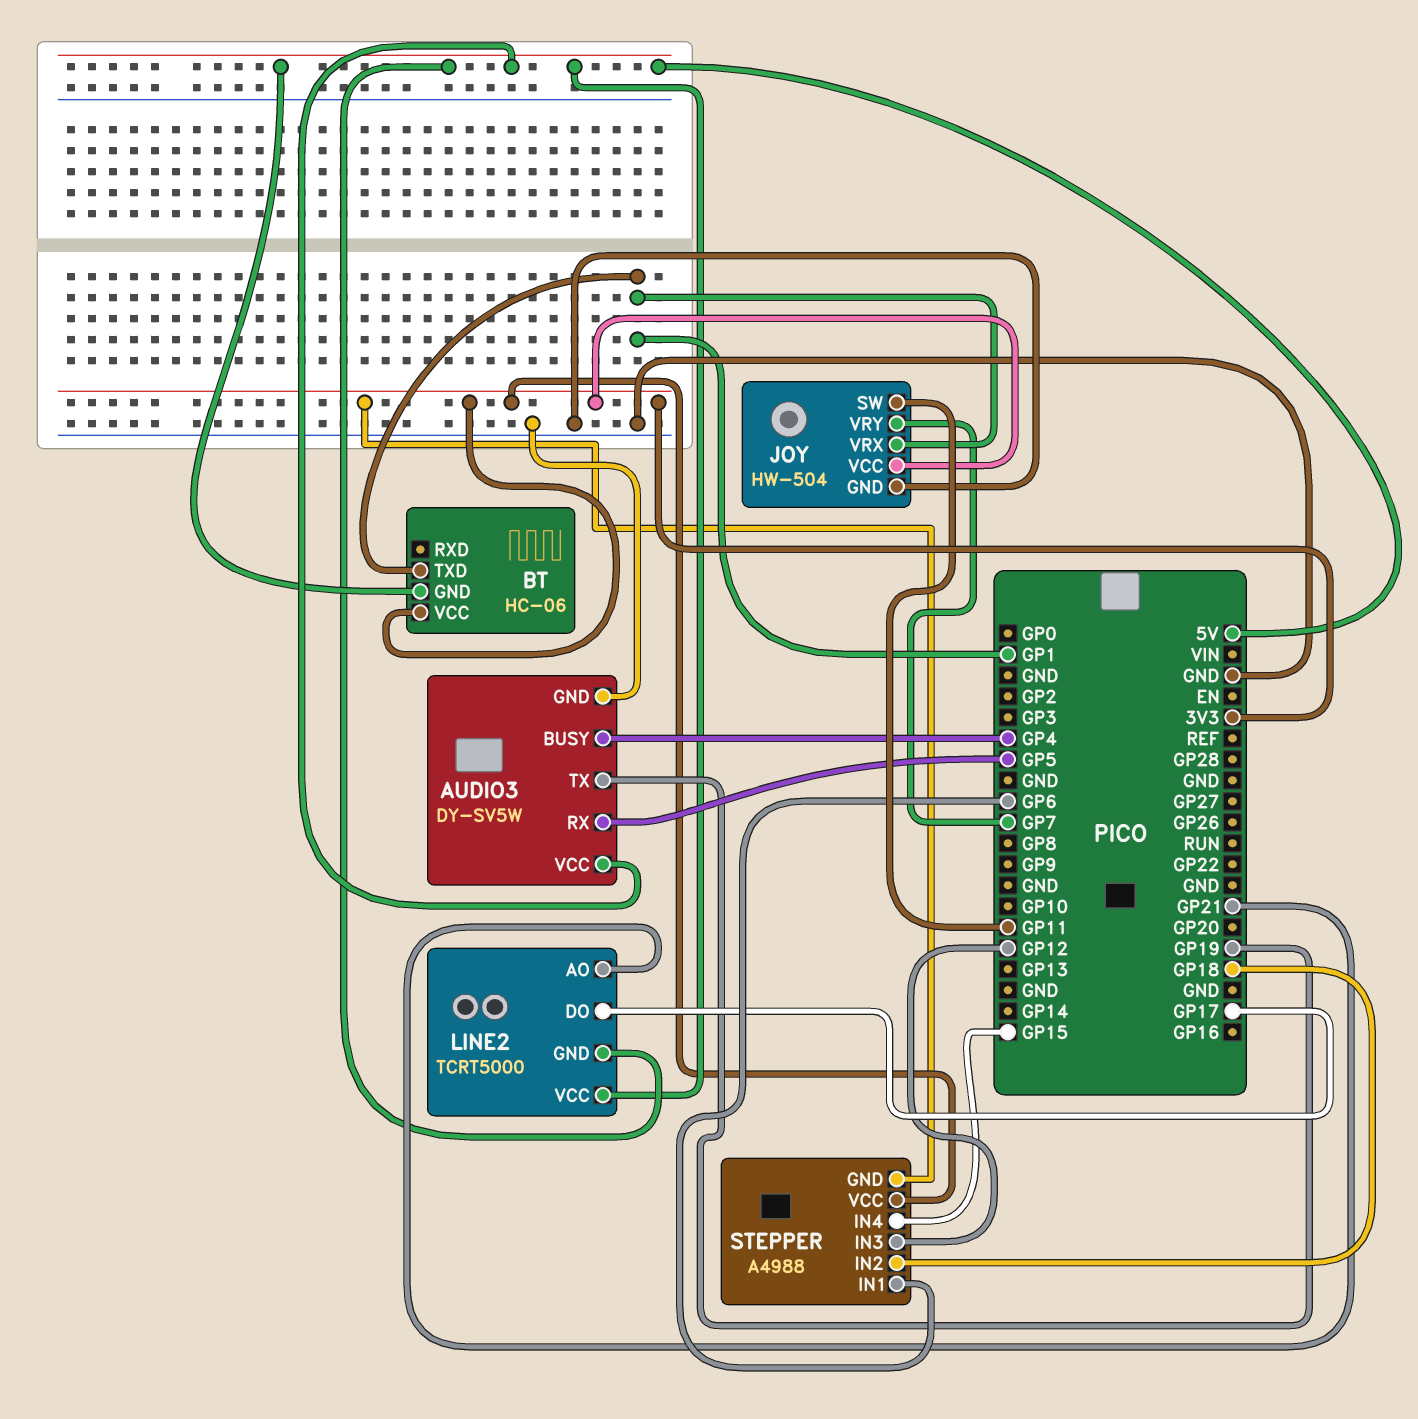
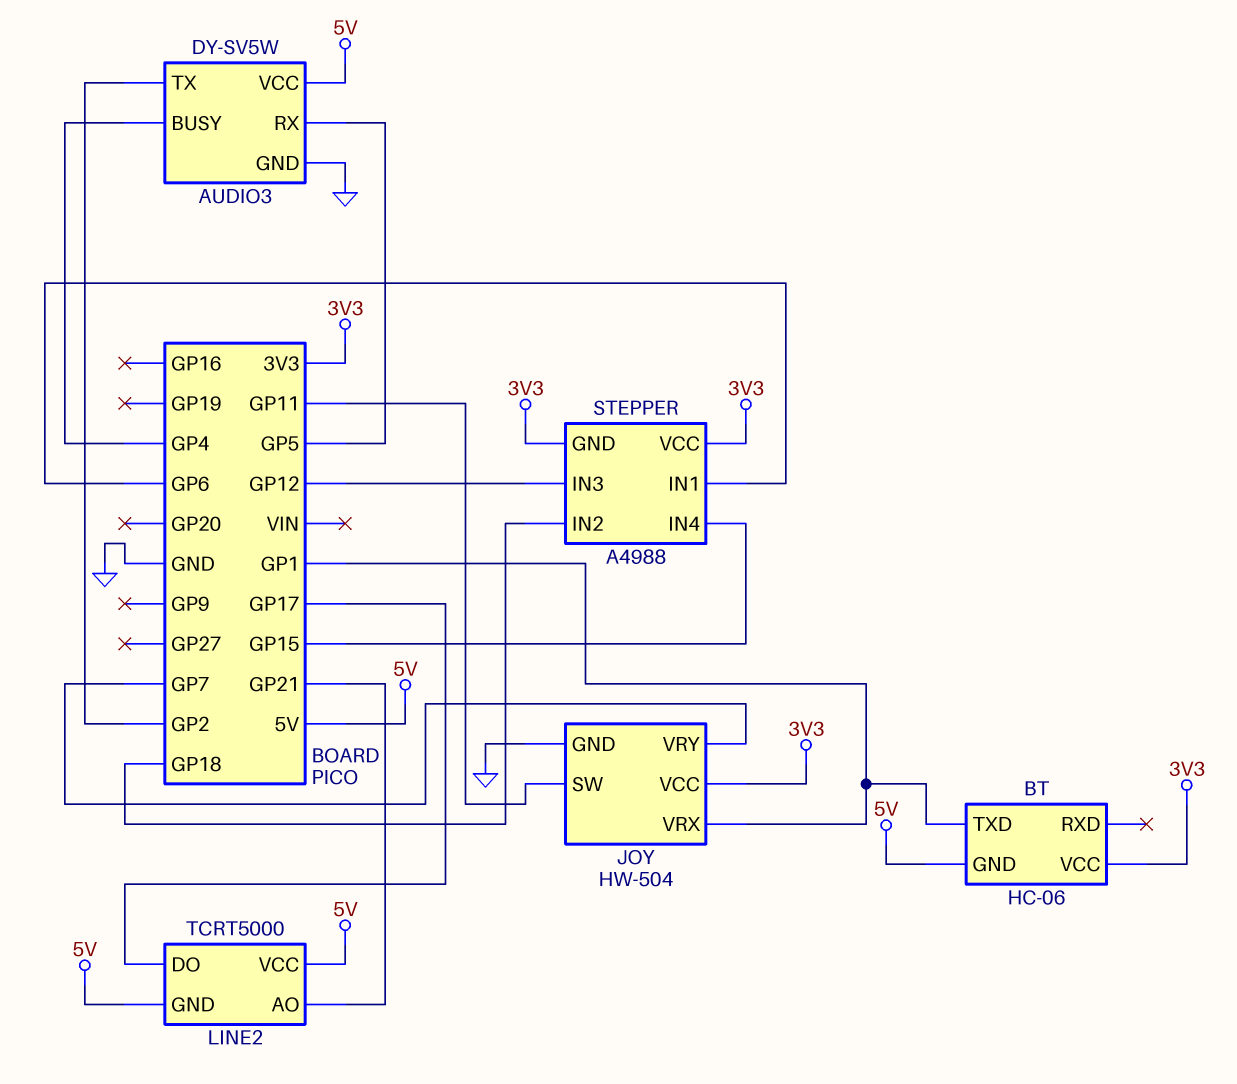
AUDIO3 pin TX: GP19 -> GP2

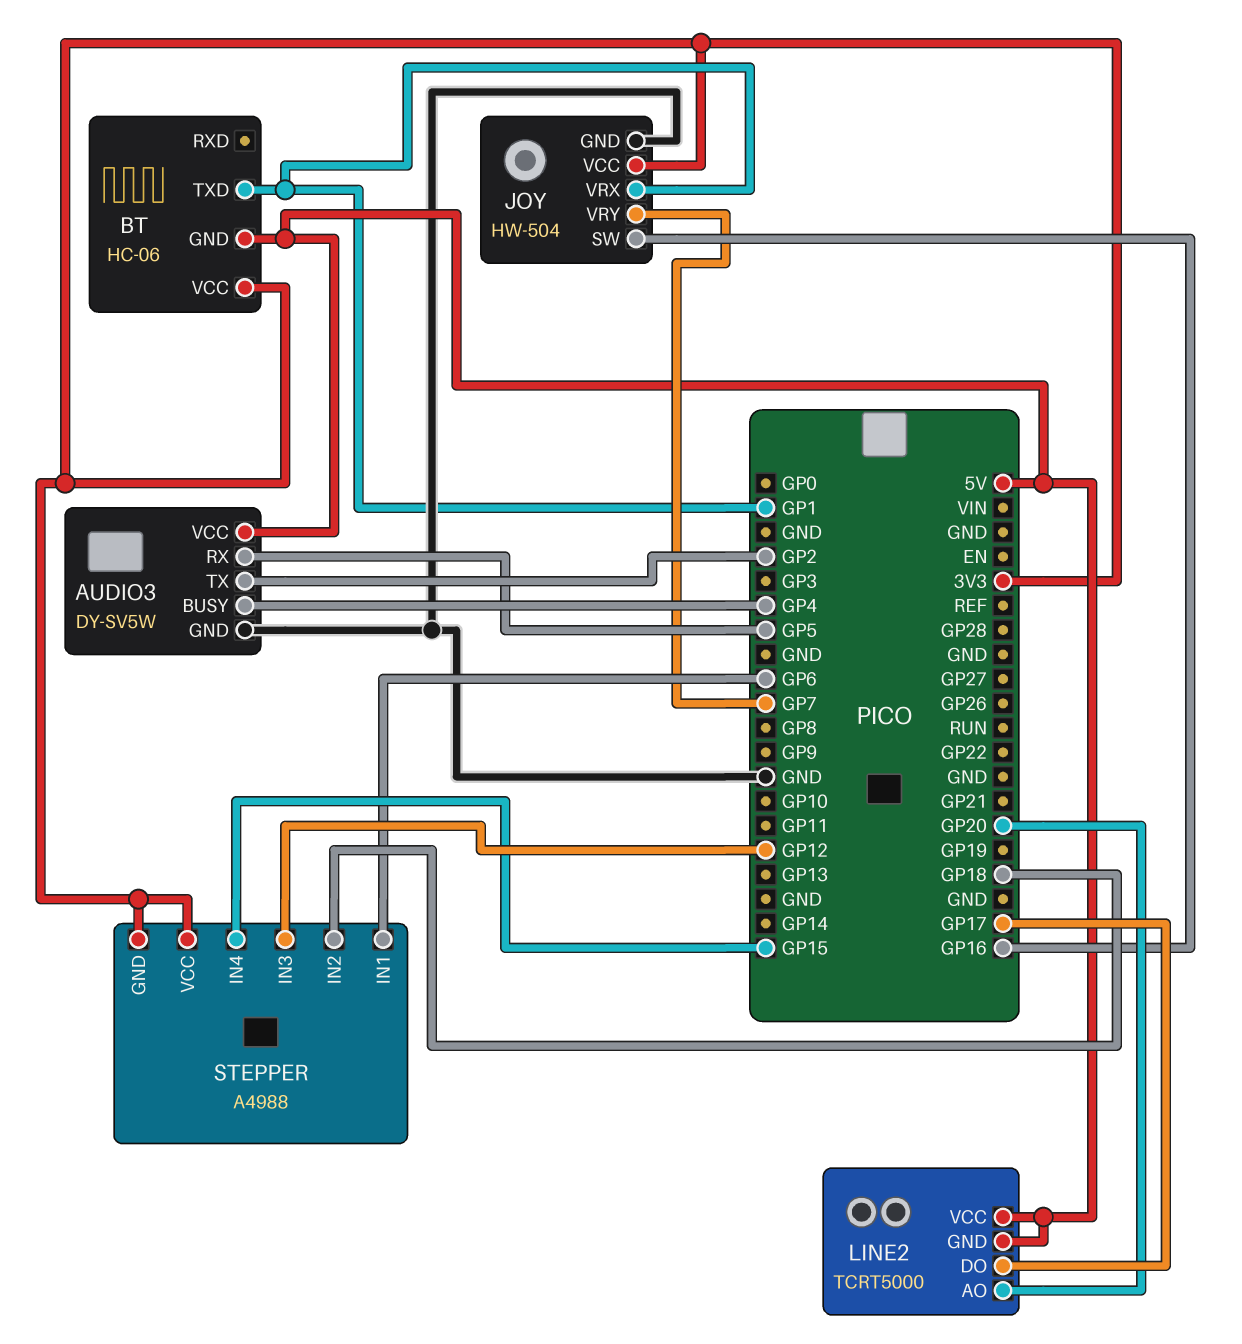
JOY pin SW: GP11 -> GP16
LINE2 pin AO: GP21 -> GP20

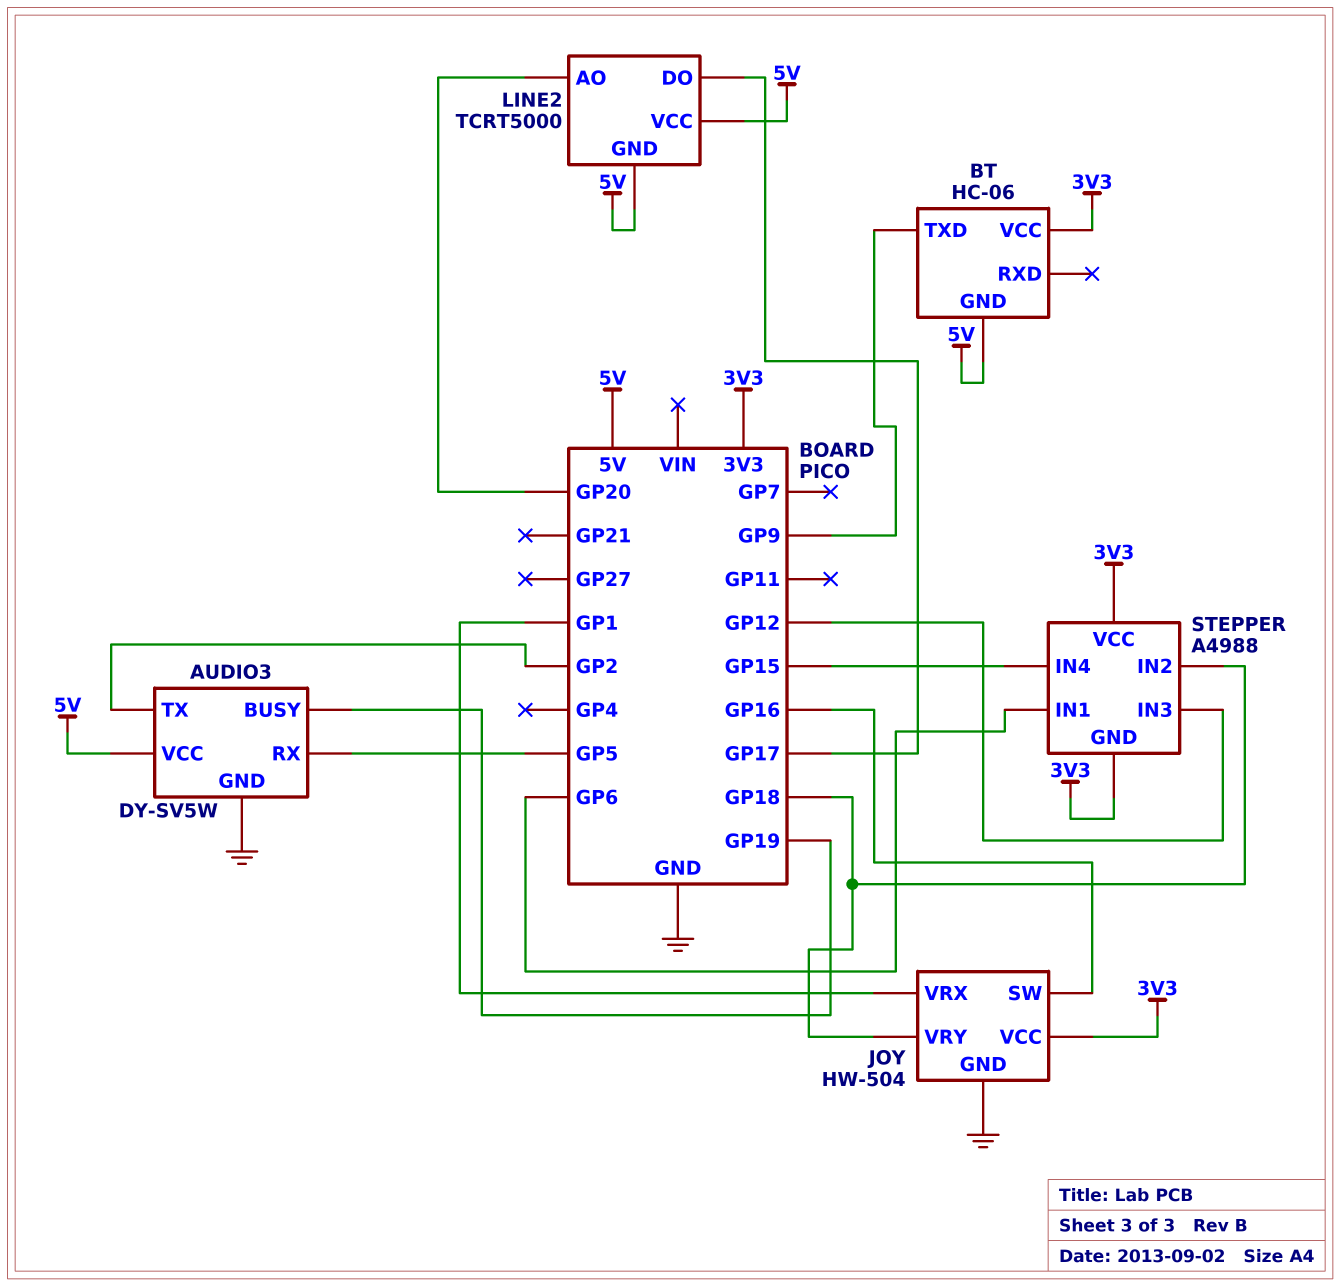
AUDIO3 pin BUSY: GP4 -> GP19
BT pin TXD: GP1 -> GP9
JOY pin VRY: GP7 -> GP18

